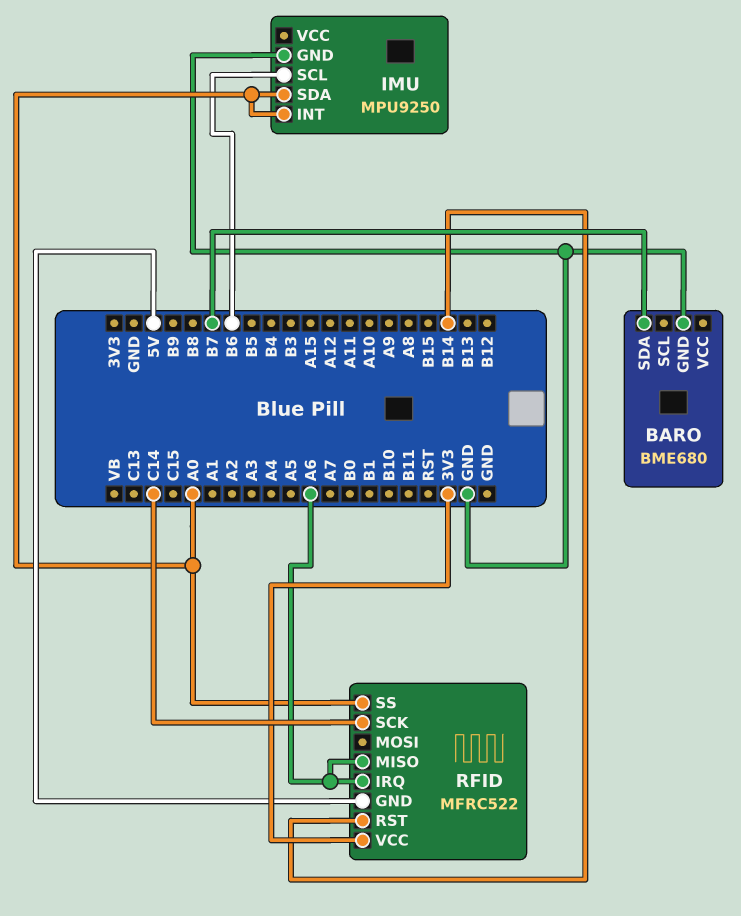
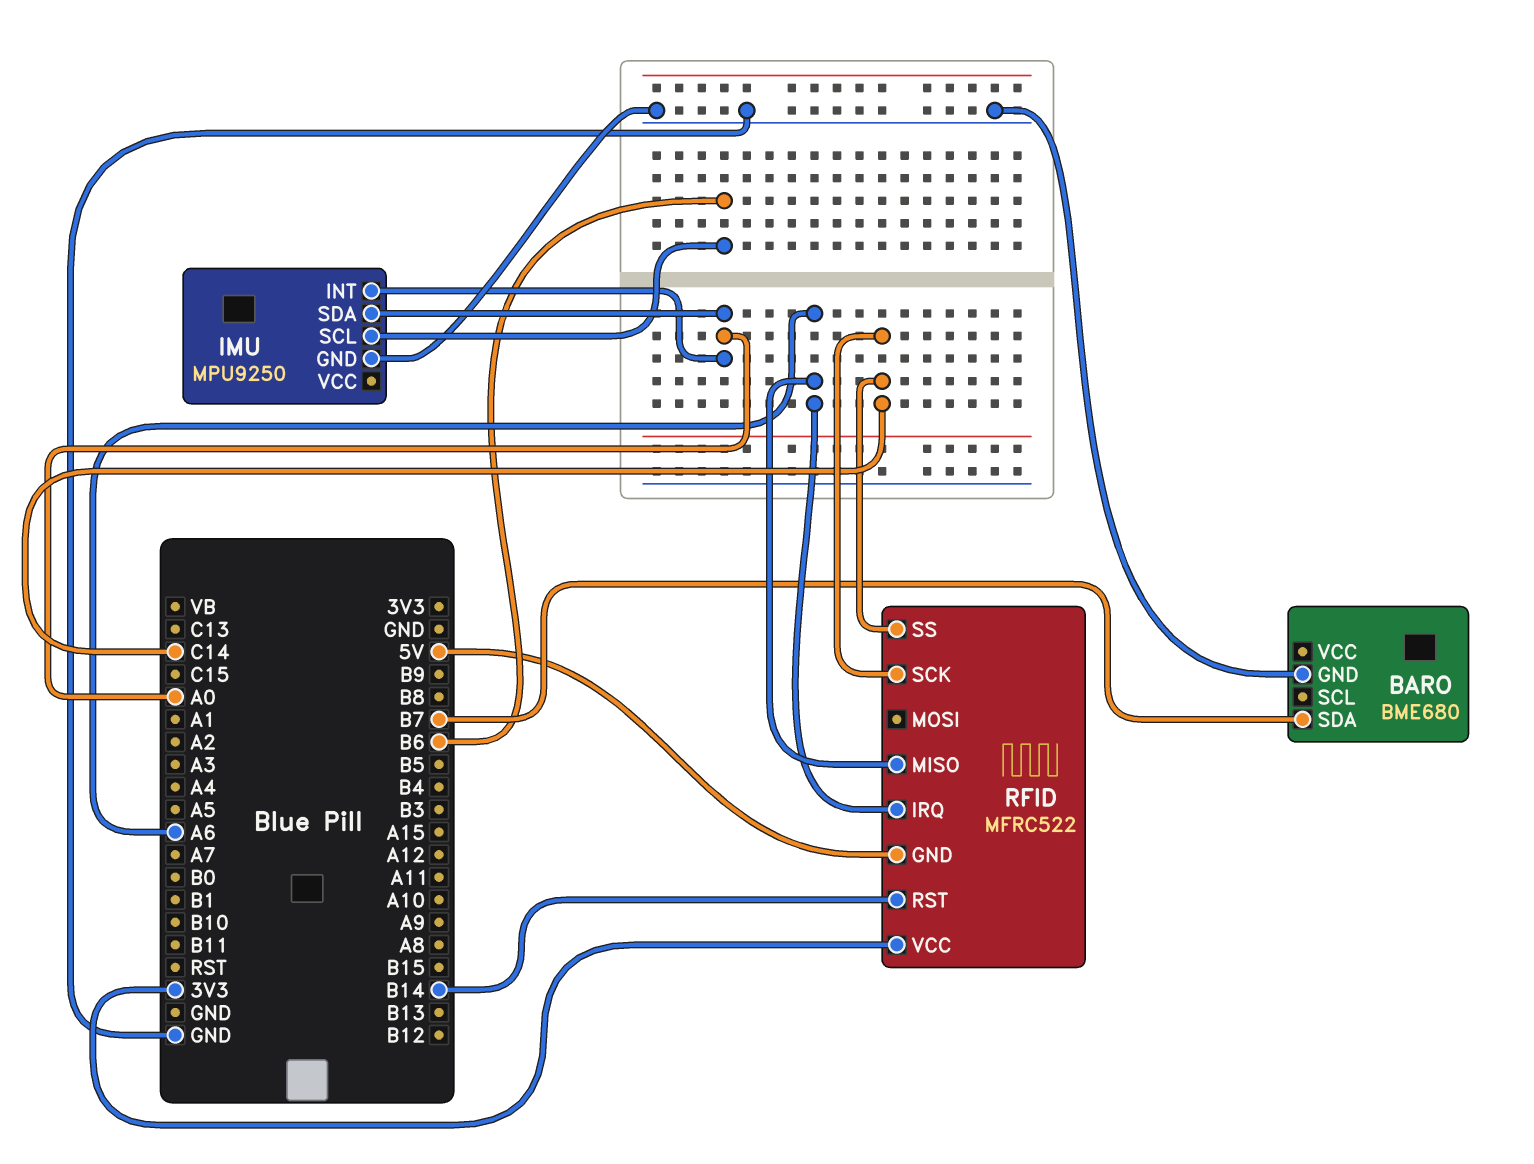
RFID pin SS: A0 -> C14

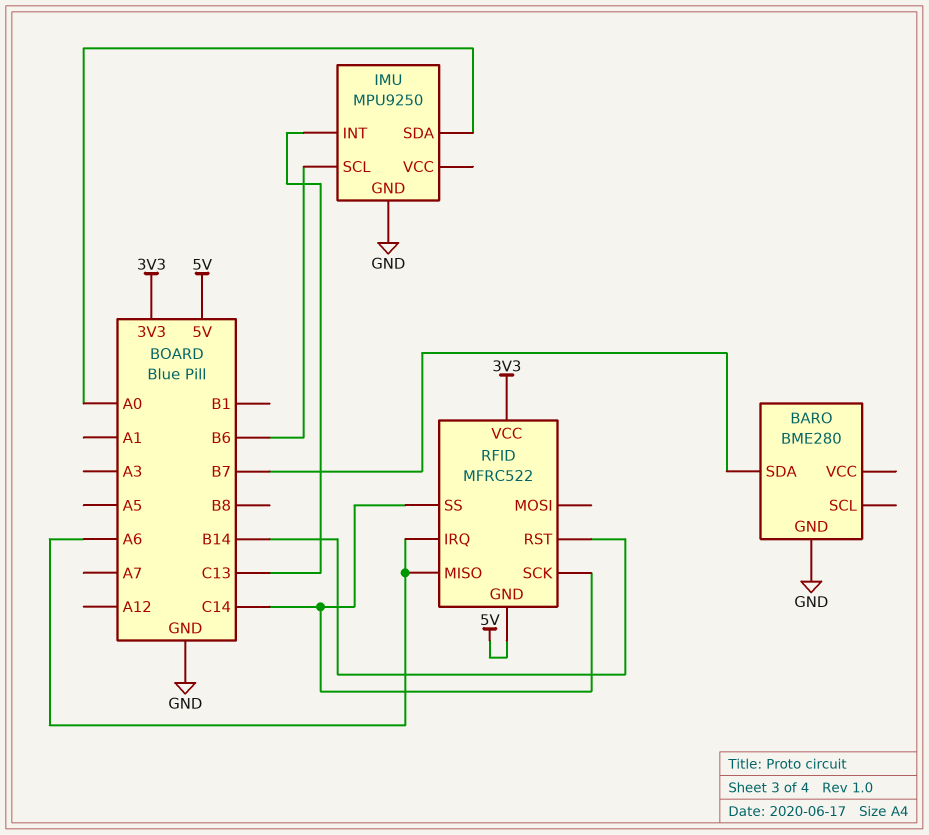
BARO: BME680 -> BME280
IMU pin INT: A0 -> C13

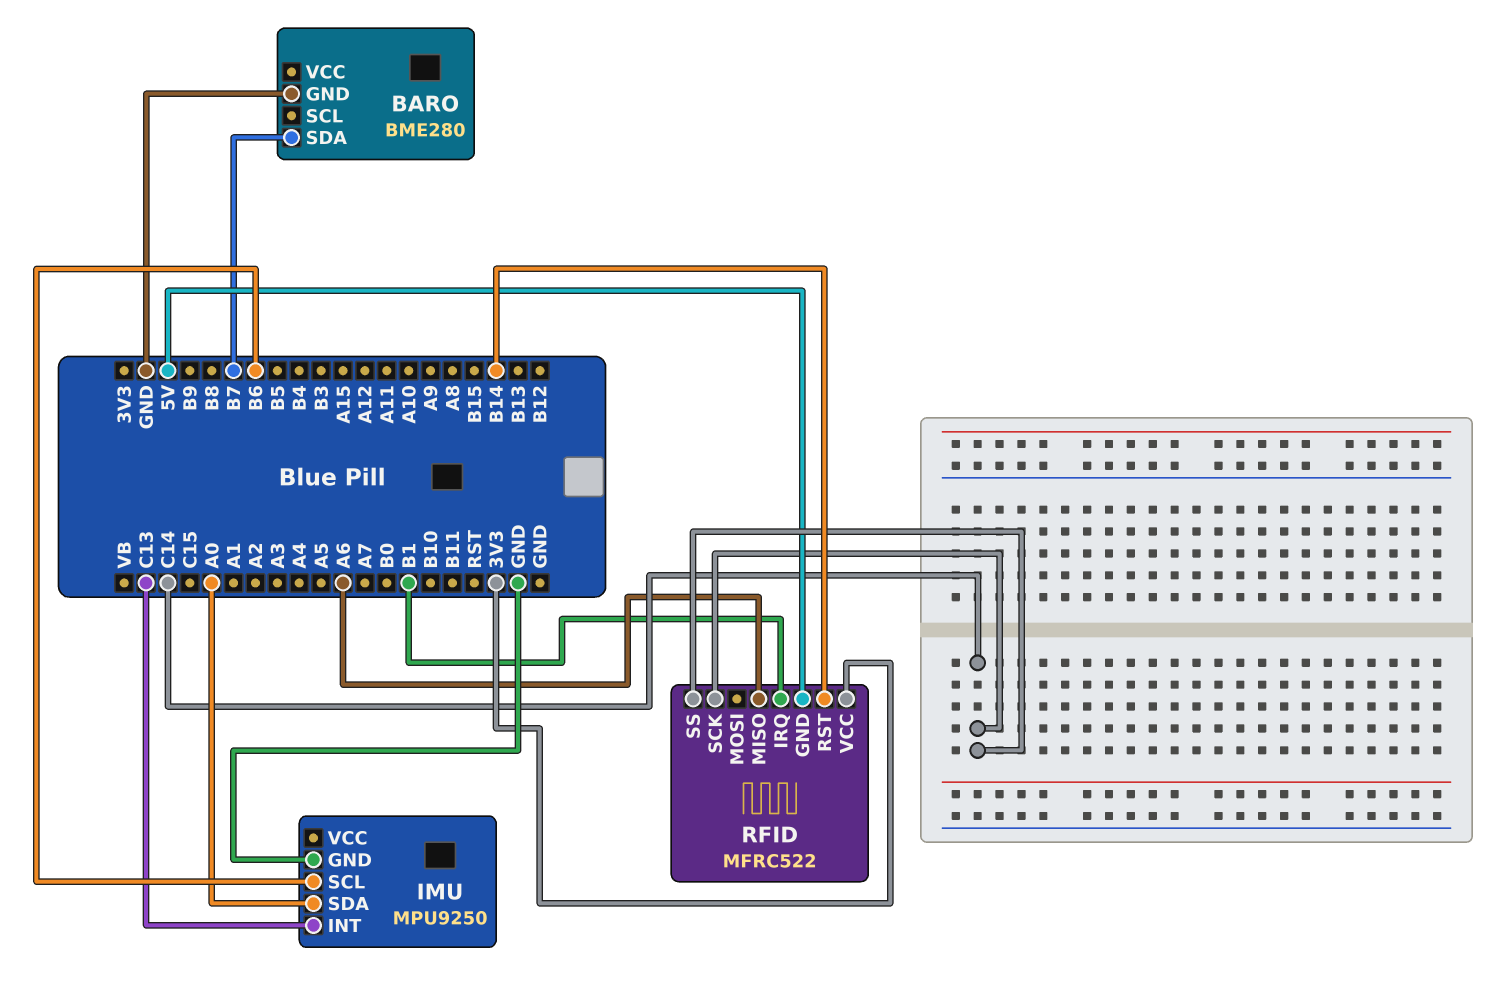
RFID pin IRQ: A6 -> B1

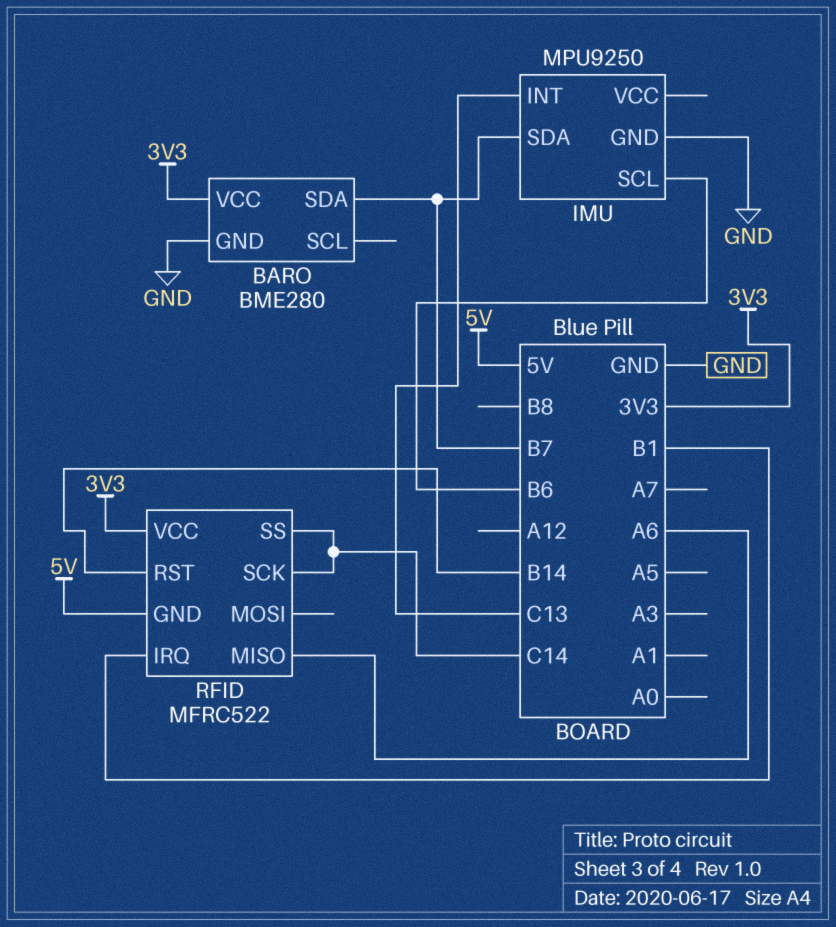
BARO pin VCC: none -> 3V3
IMU pin SDA: A0 -> B7

